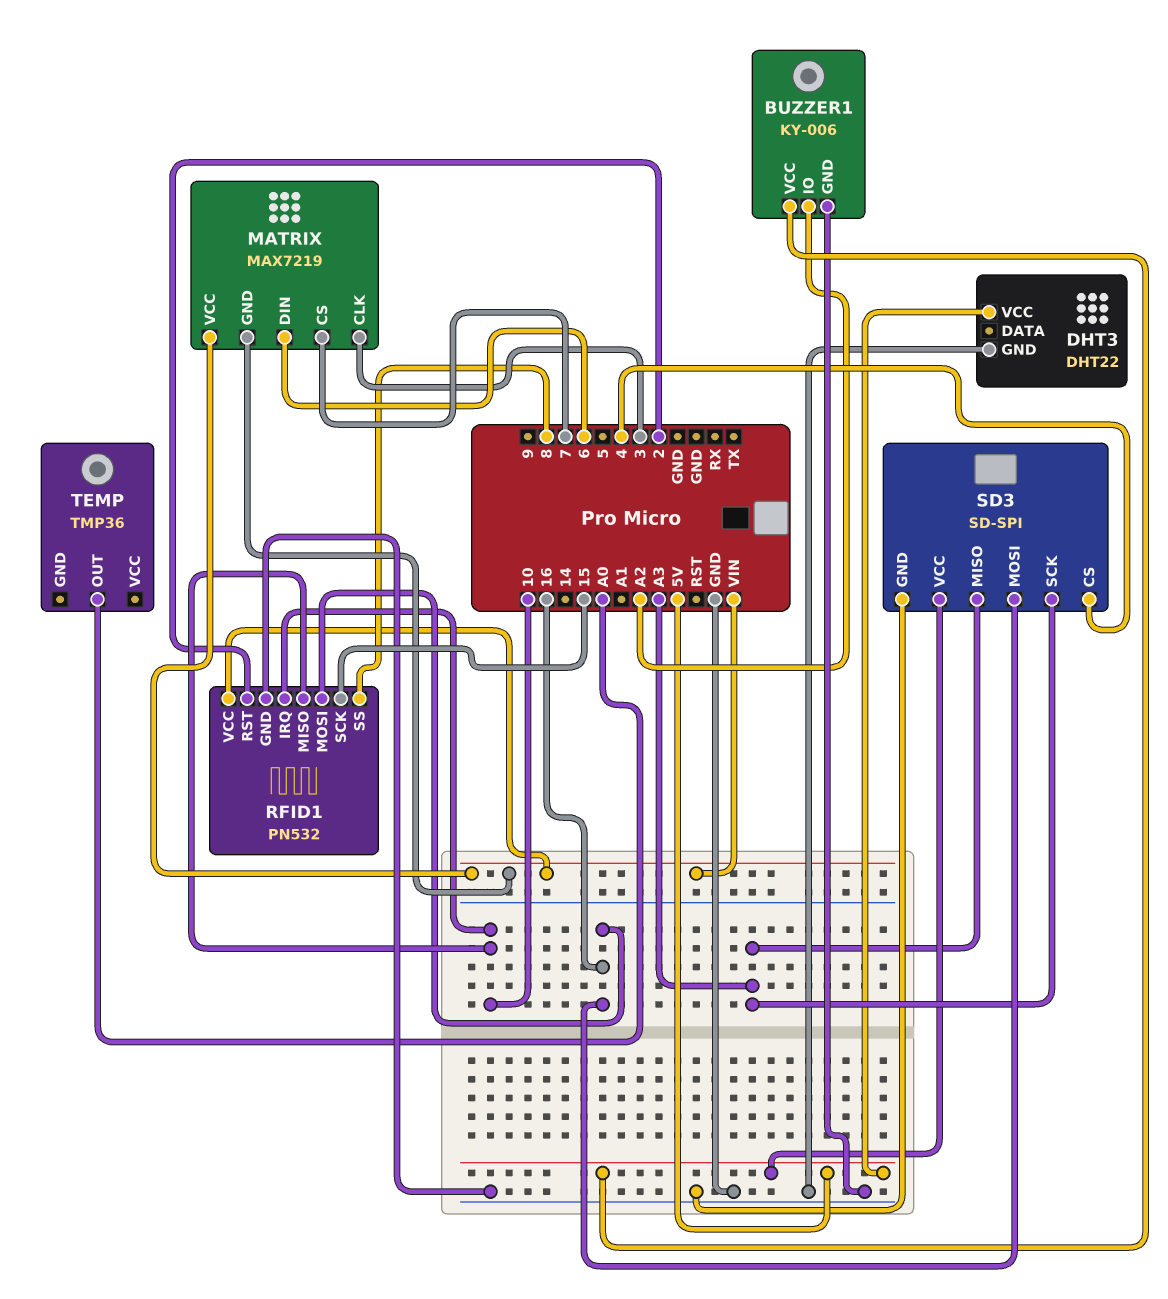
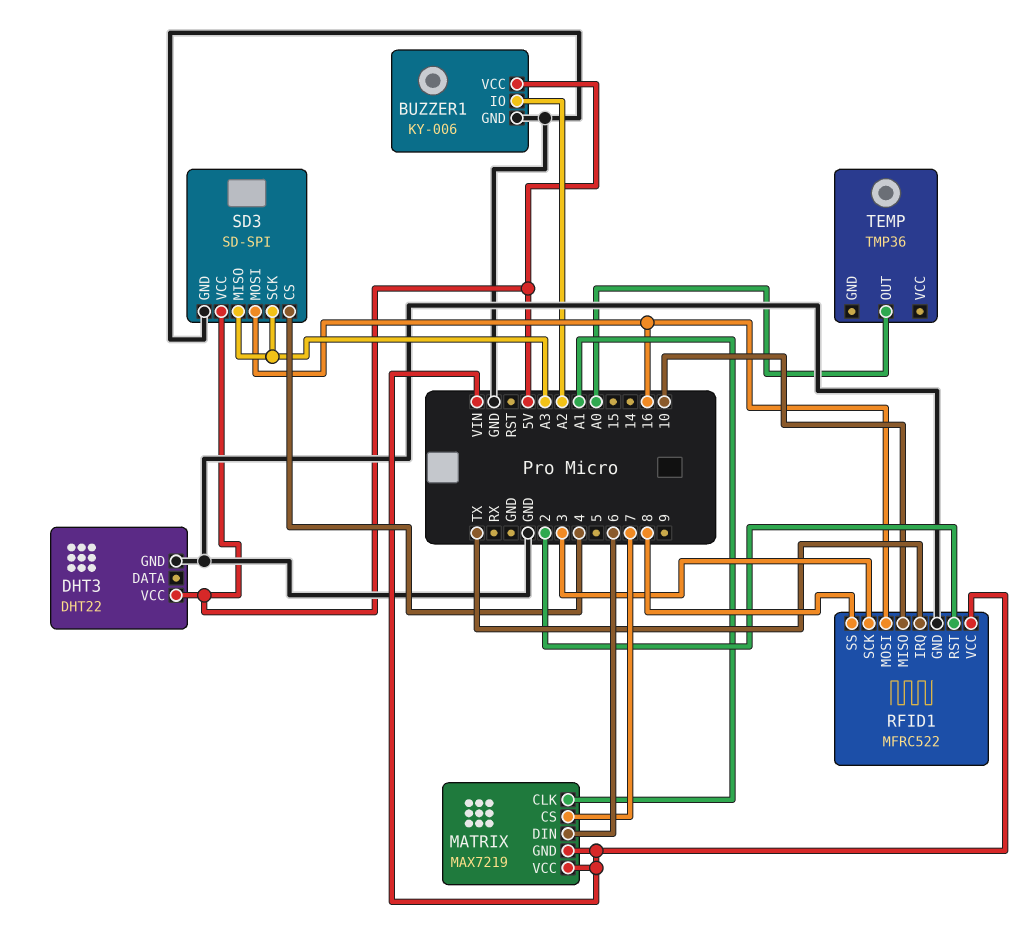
MATRIX pin CLK: 3 -> A1
RFID1: PN532 -> MFRC522
RFID1 pin IRQ: 10 -> TX
RFID1 pin SCK: 15 -> 3

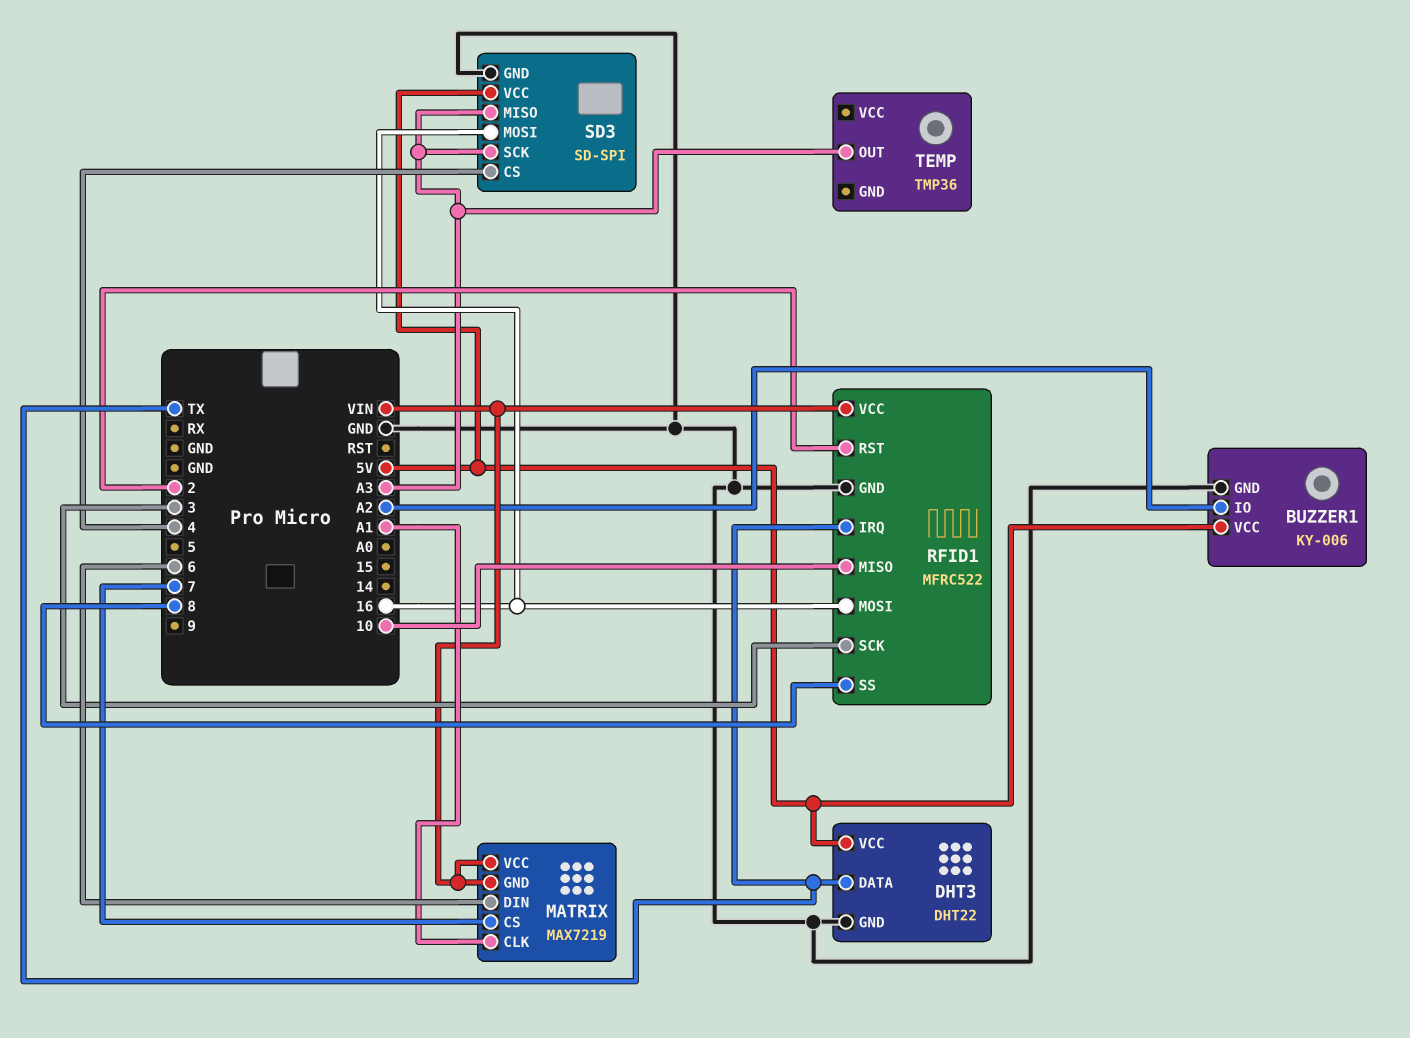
DHT3 pin DATA: none -> TX
TEMP pin OUT: A0 -> A3

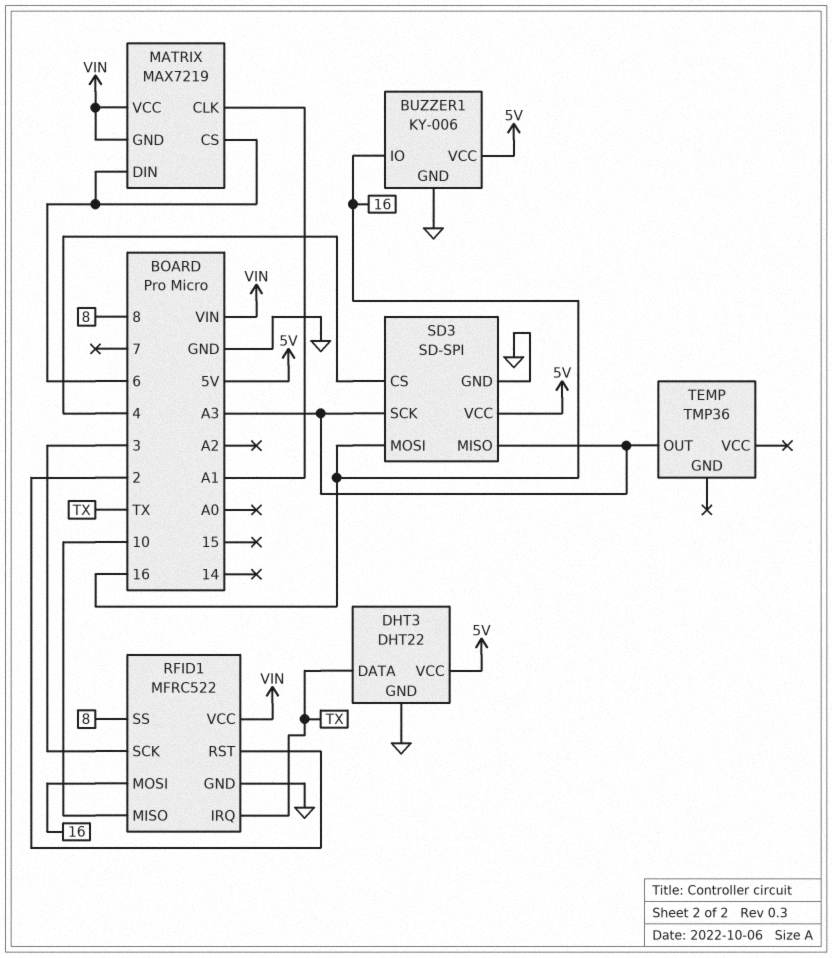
BUZZER1 pin IO: A2 -> 16
MATRIX pin CS: 7 -> 6

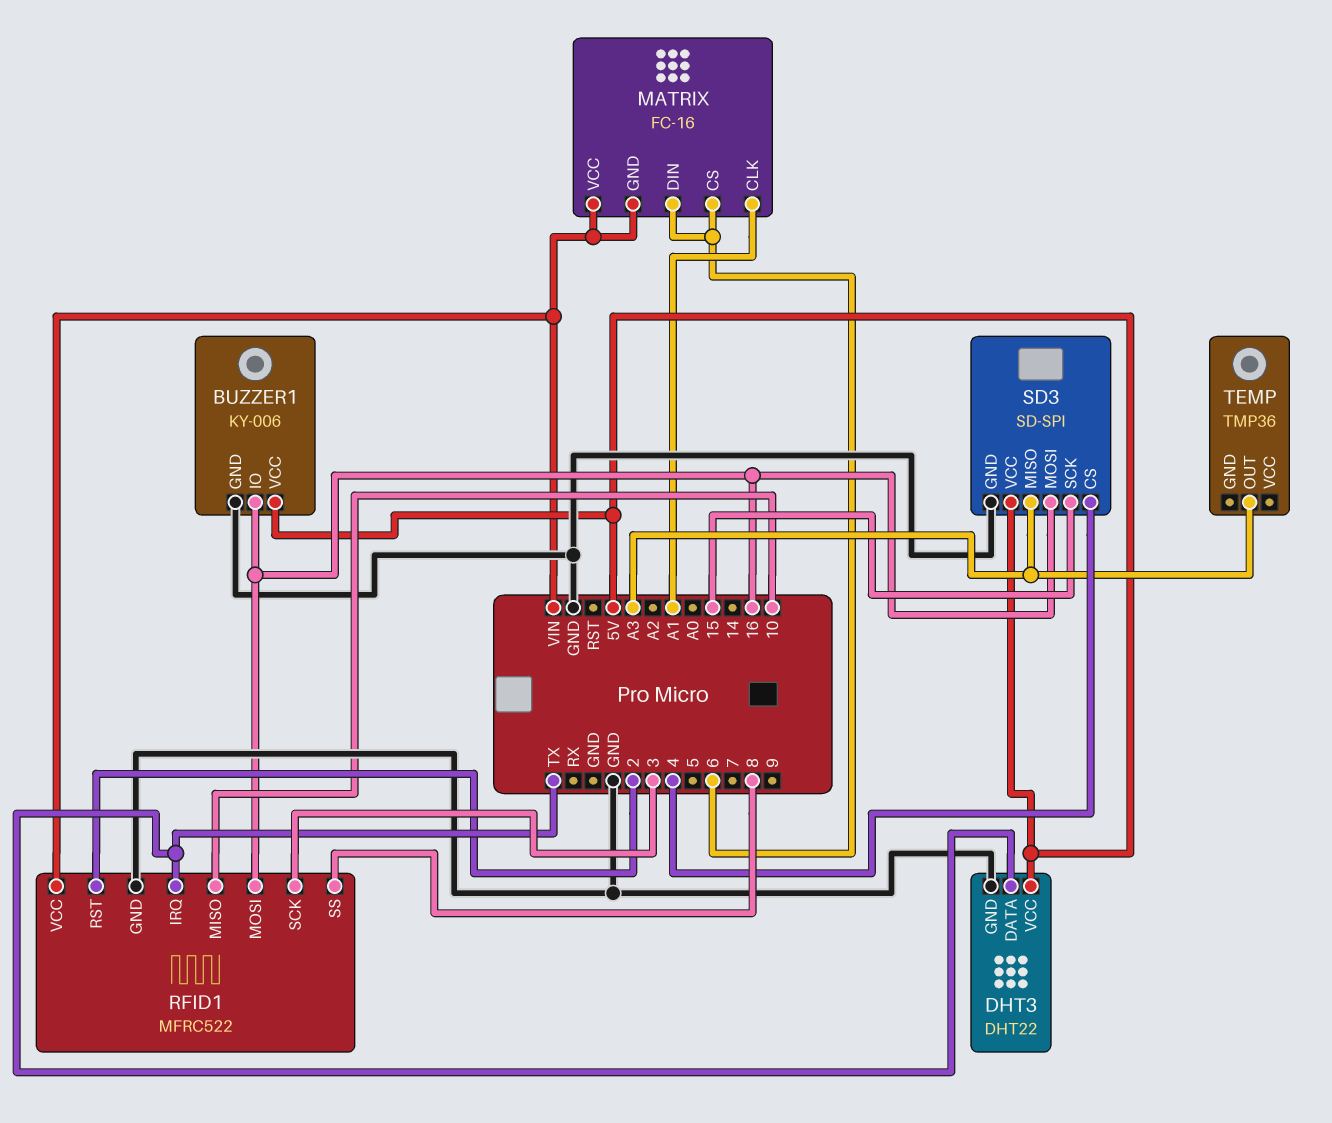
MATRIX: MAX7219 -> FC-16
SD3 pin SCK: A3 -> 15

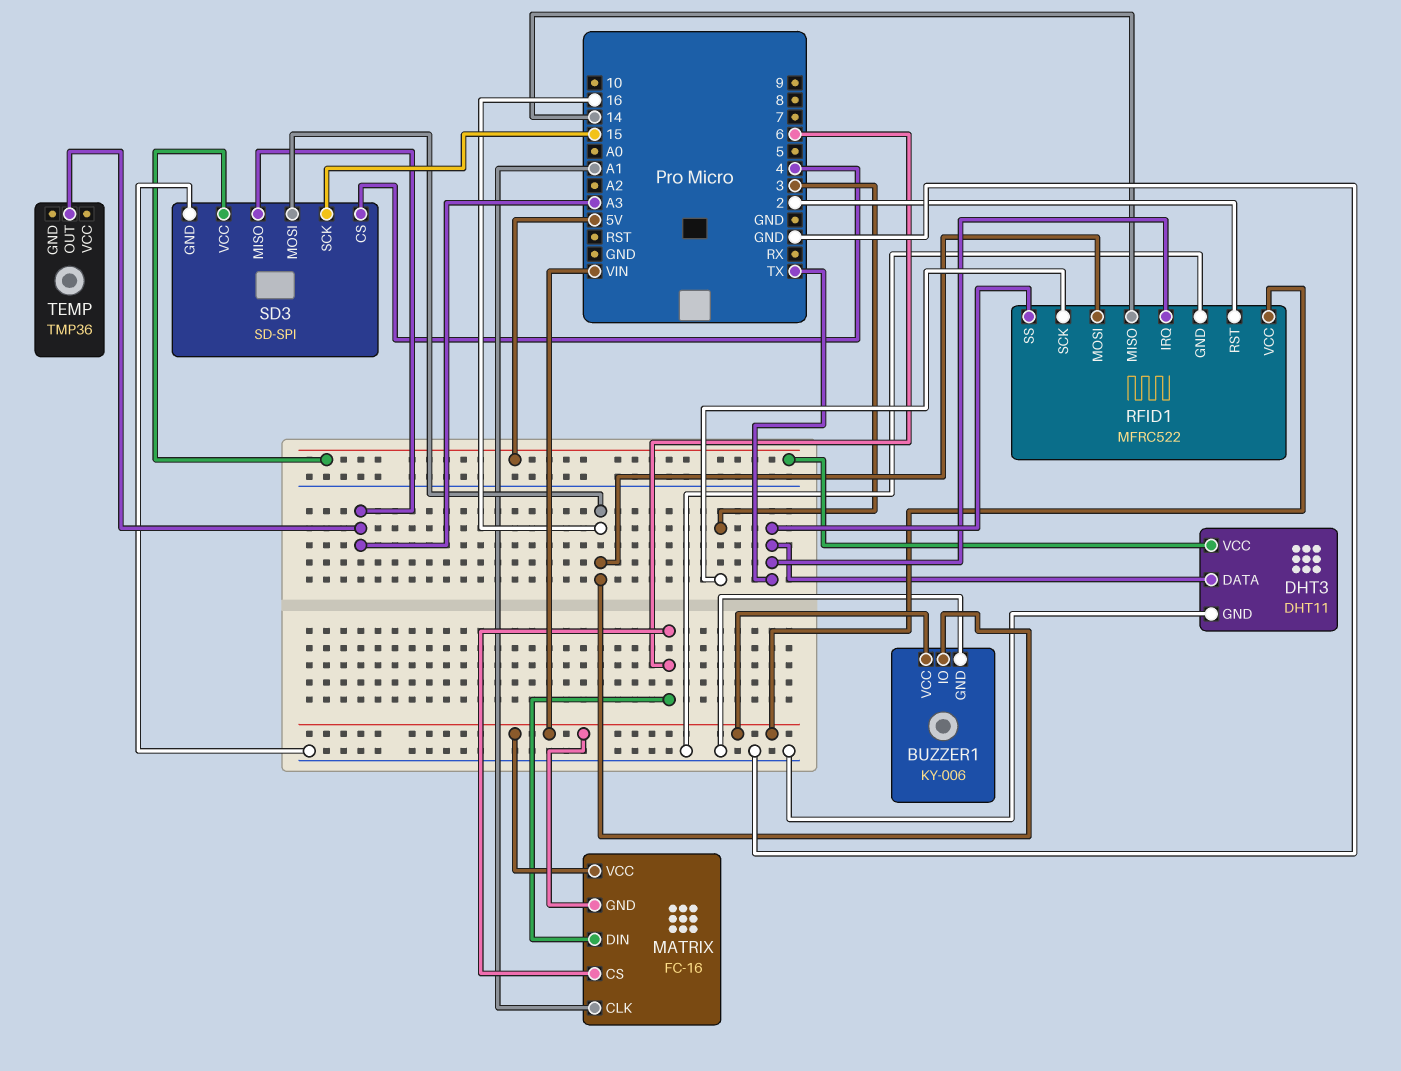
BUZZER1 pin VCC: 5V -> VIN
DHT3: DHT22 -> DHT11
RFID1 pin MISO: 10 -> 14
RFID1 pin SS: 8 -> TX

